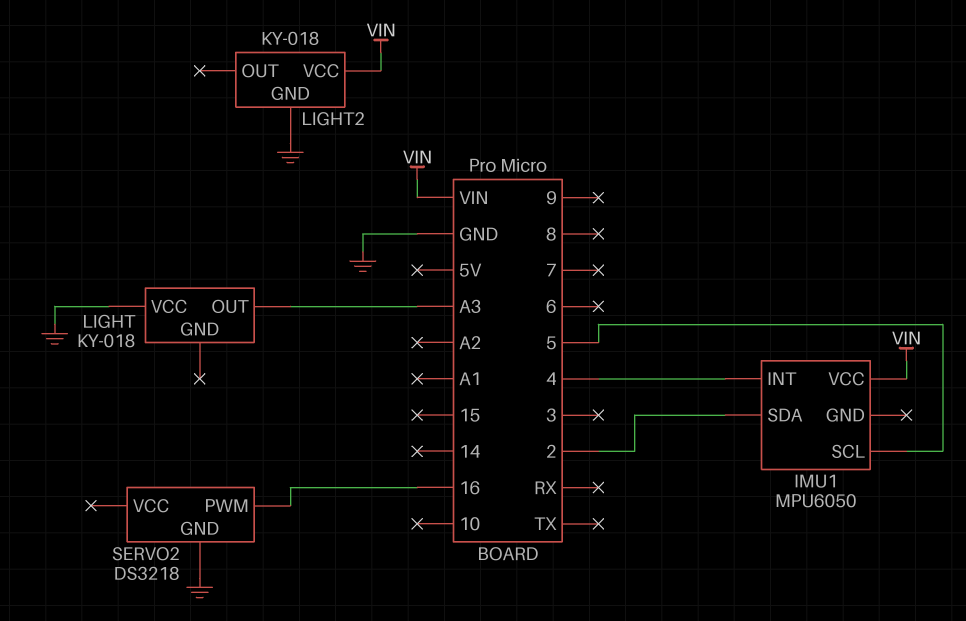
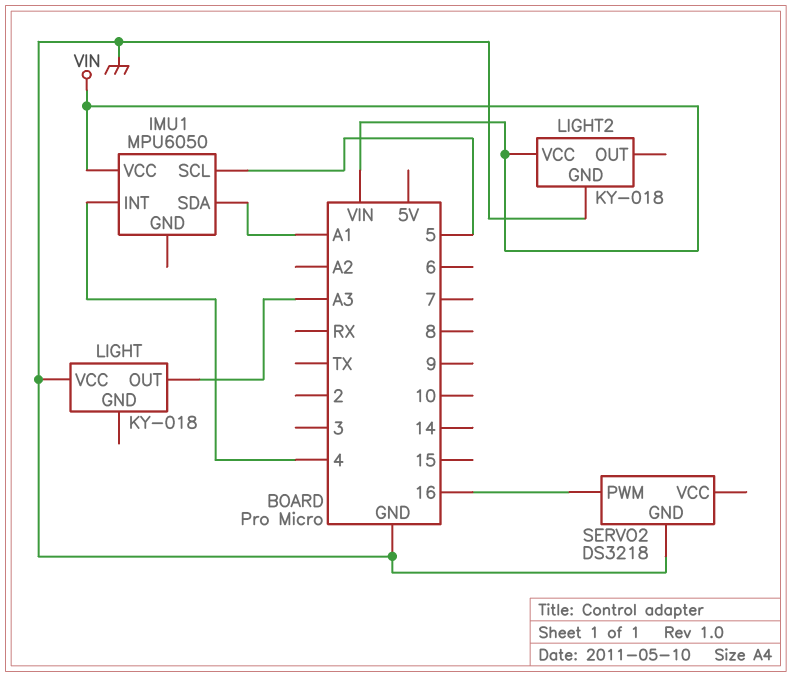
IMU1 pin SDA: 2 -> A1

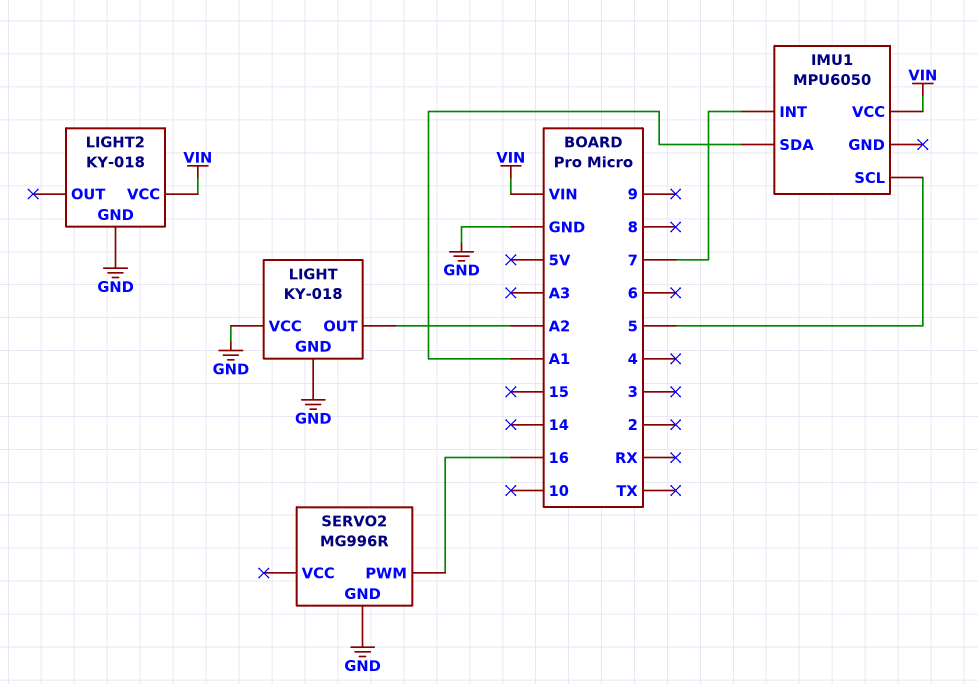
IMU1 pin INT: 4 -> 7
LIGHT pin GND: none -> GND
LIGHT pin OUT: A3 -> A2
SERVO2: DS3218 -> MG996R

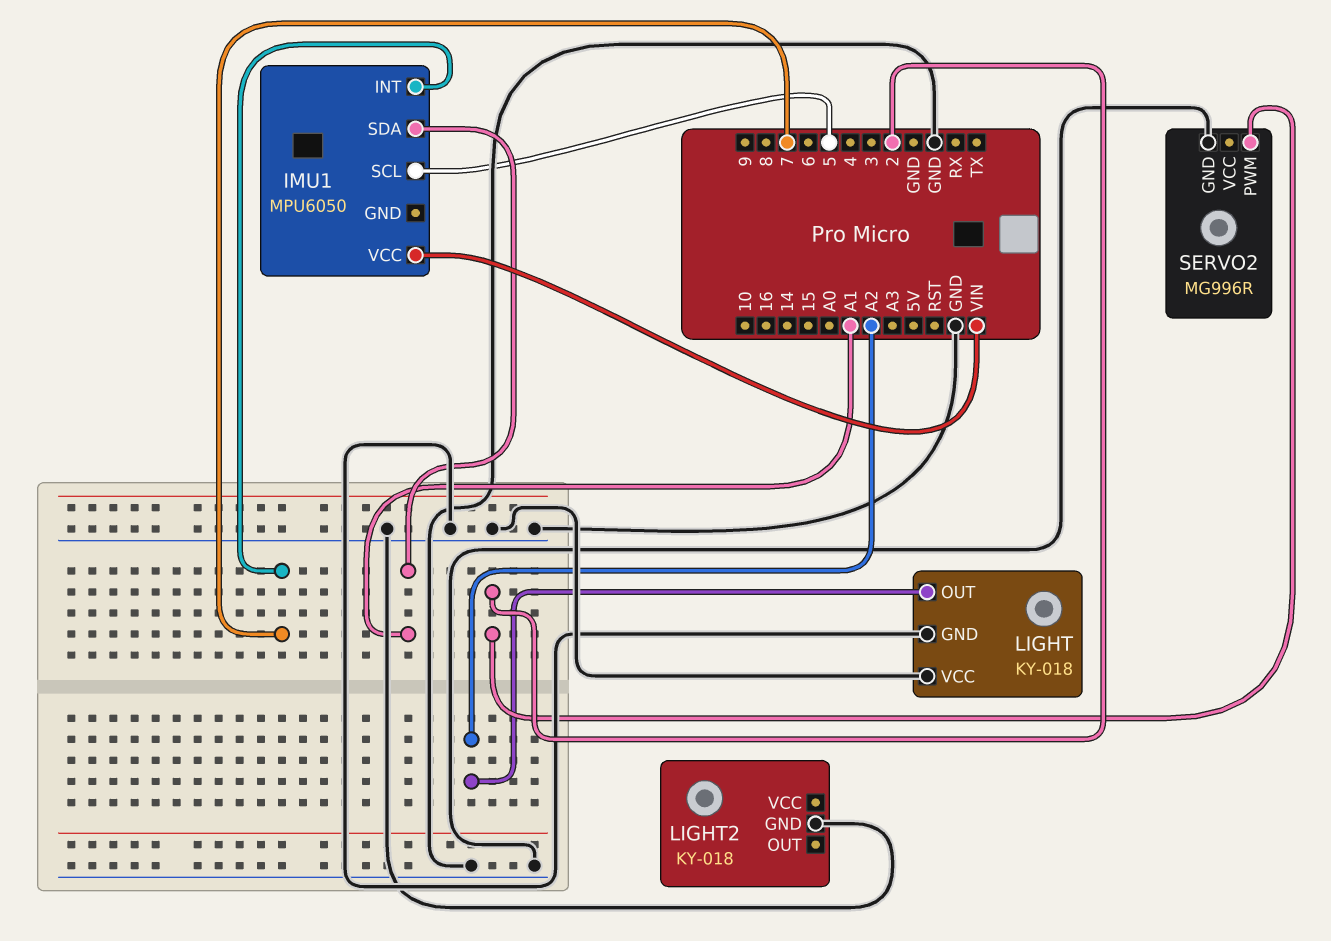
LIGHT2 pin VCC: VIN -> none
SERVO2 pin PWM: 16 -> 2

